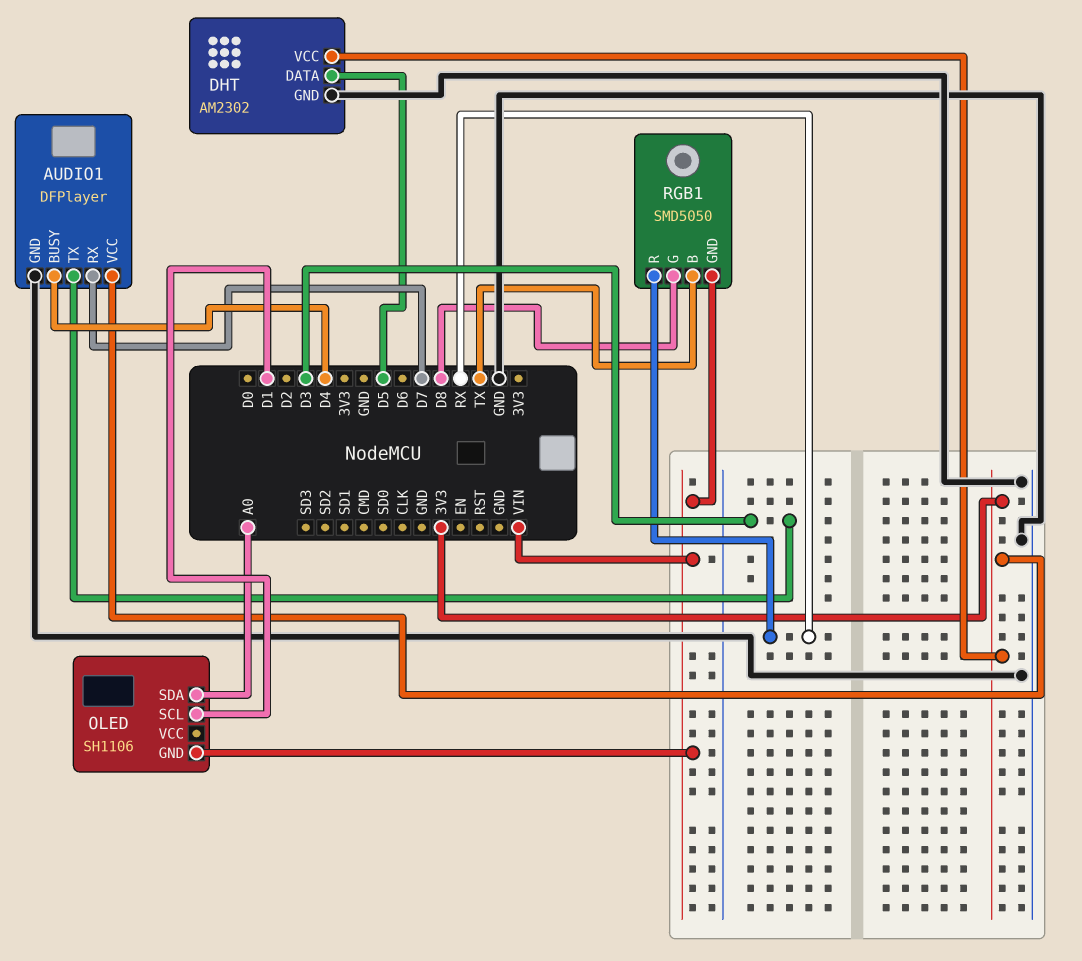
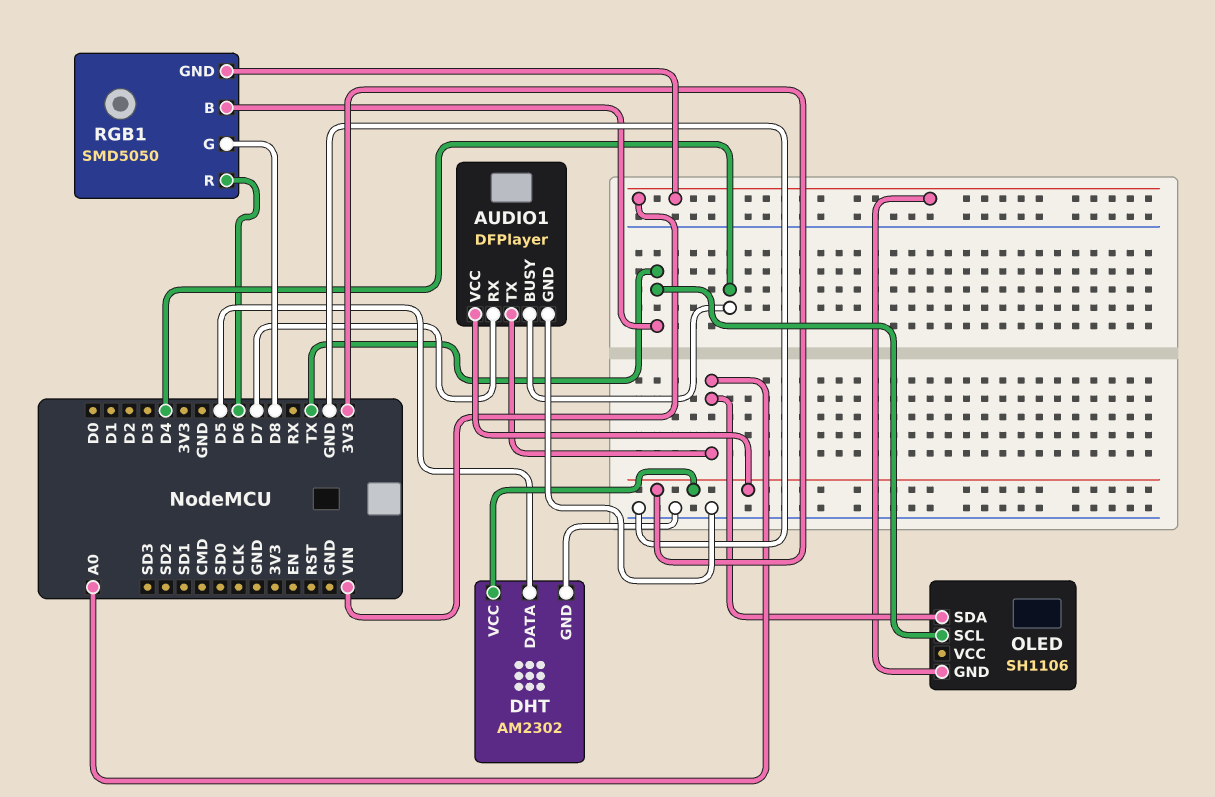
AUDIO1 pin TX: D3 -> A0
OLED pin SCL: D1 -> TX
RGB1 pin R: RX -> D6

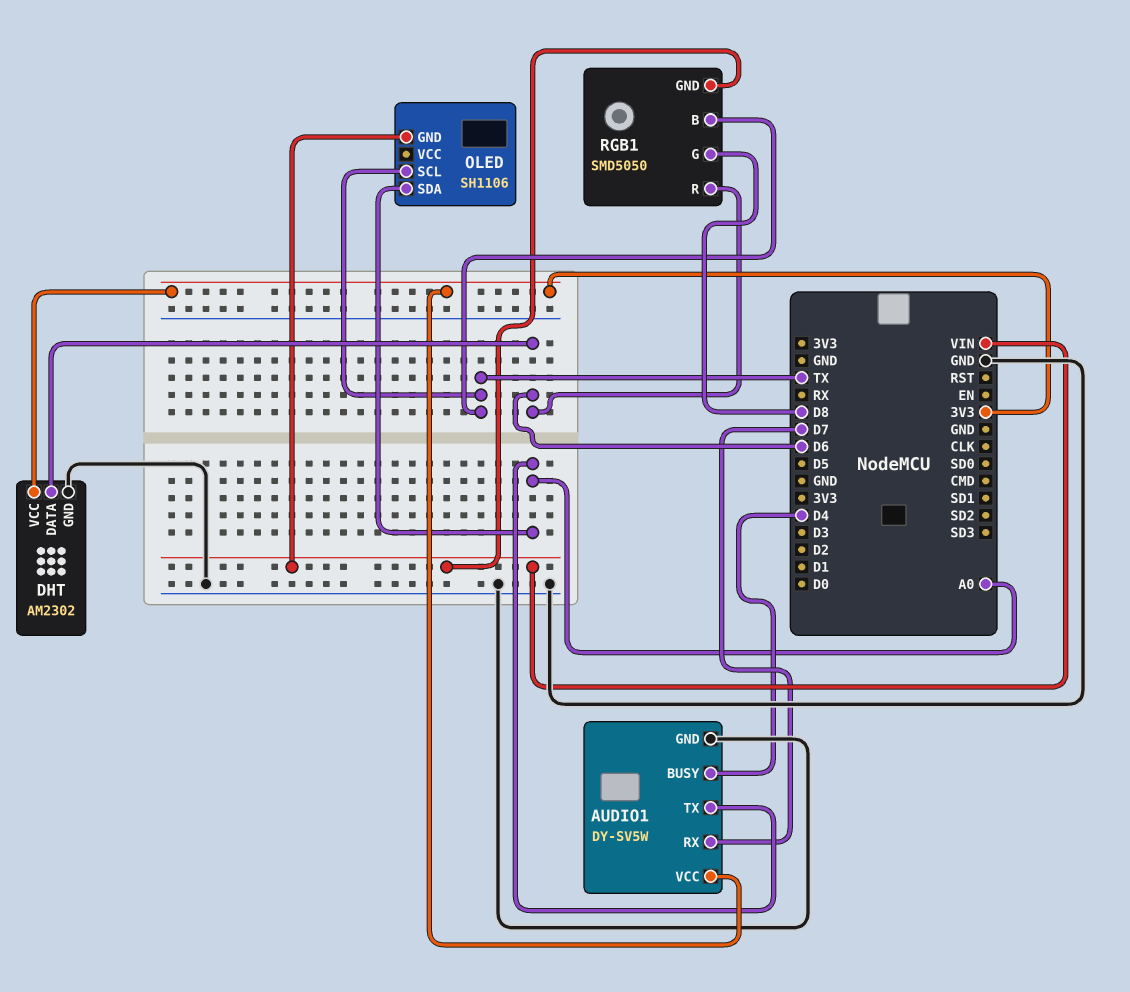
AUDIO1: DFPlayer -> DY-SV5W
DHT pin DATA: D5 -> D6

